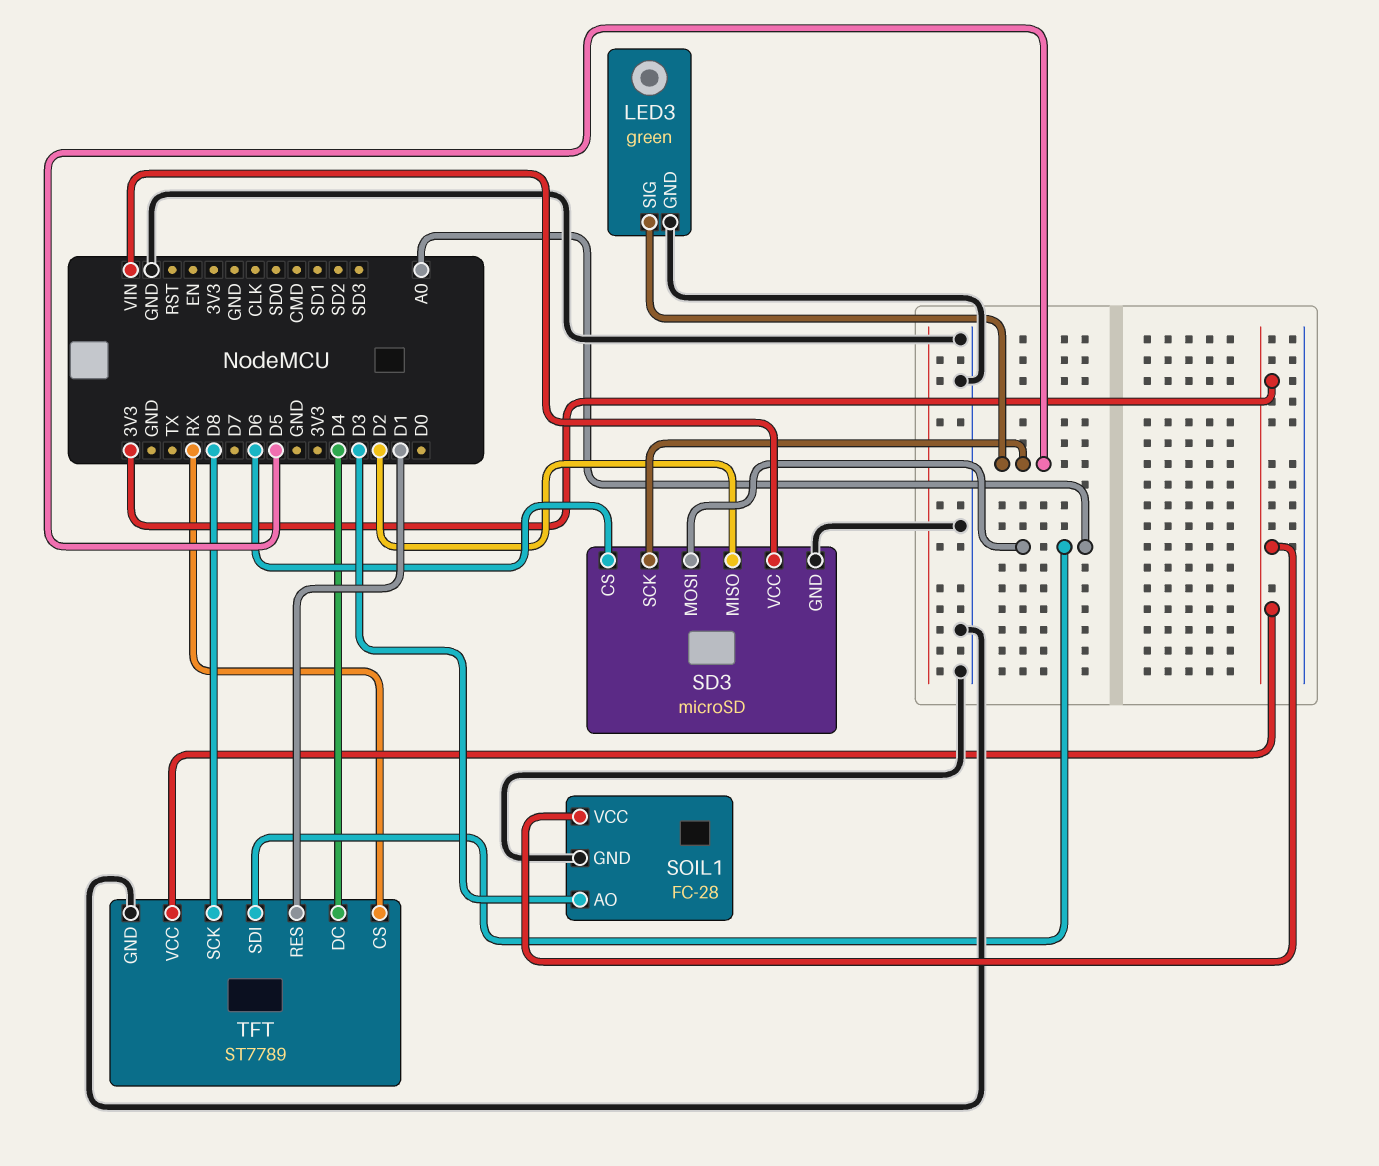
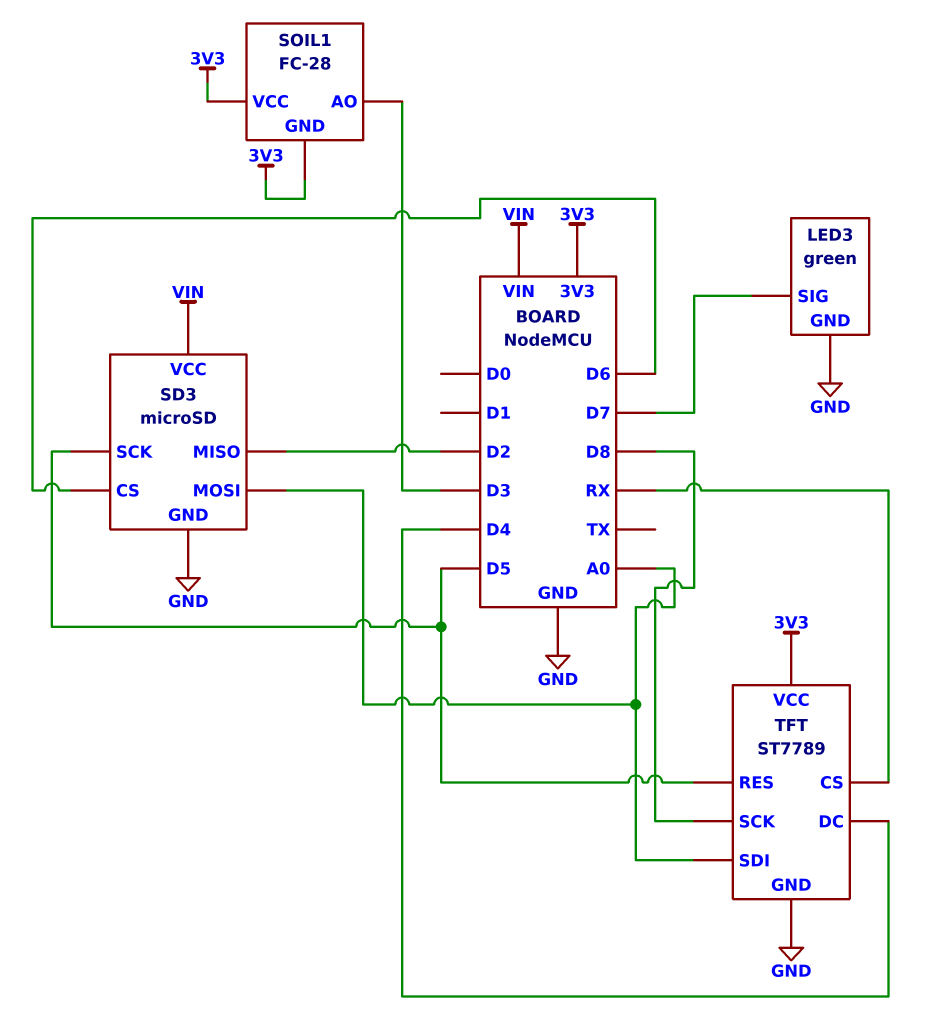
LED3 pin SIG: D5 -> D7
SOIL1 pin GND: GND -> 3V3
TFT pin RES: D1 -> D5

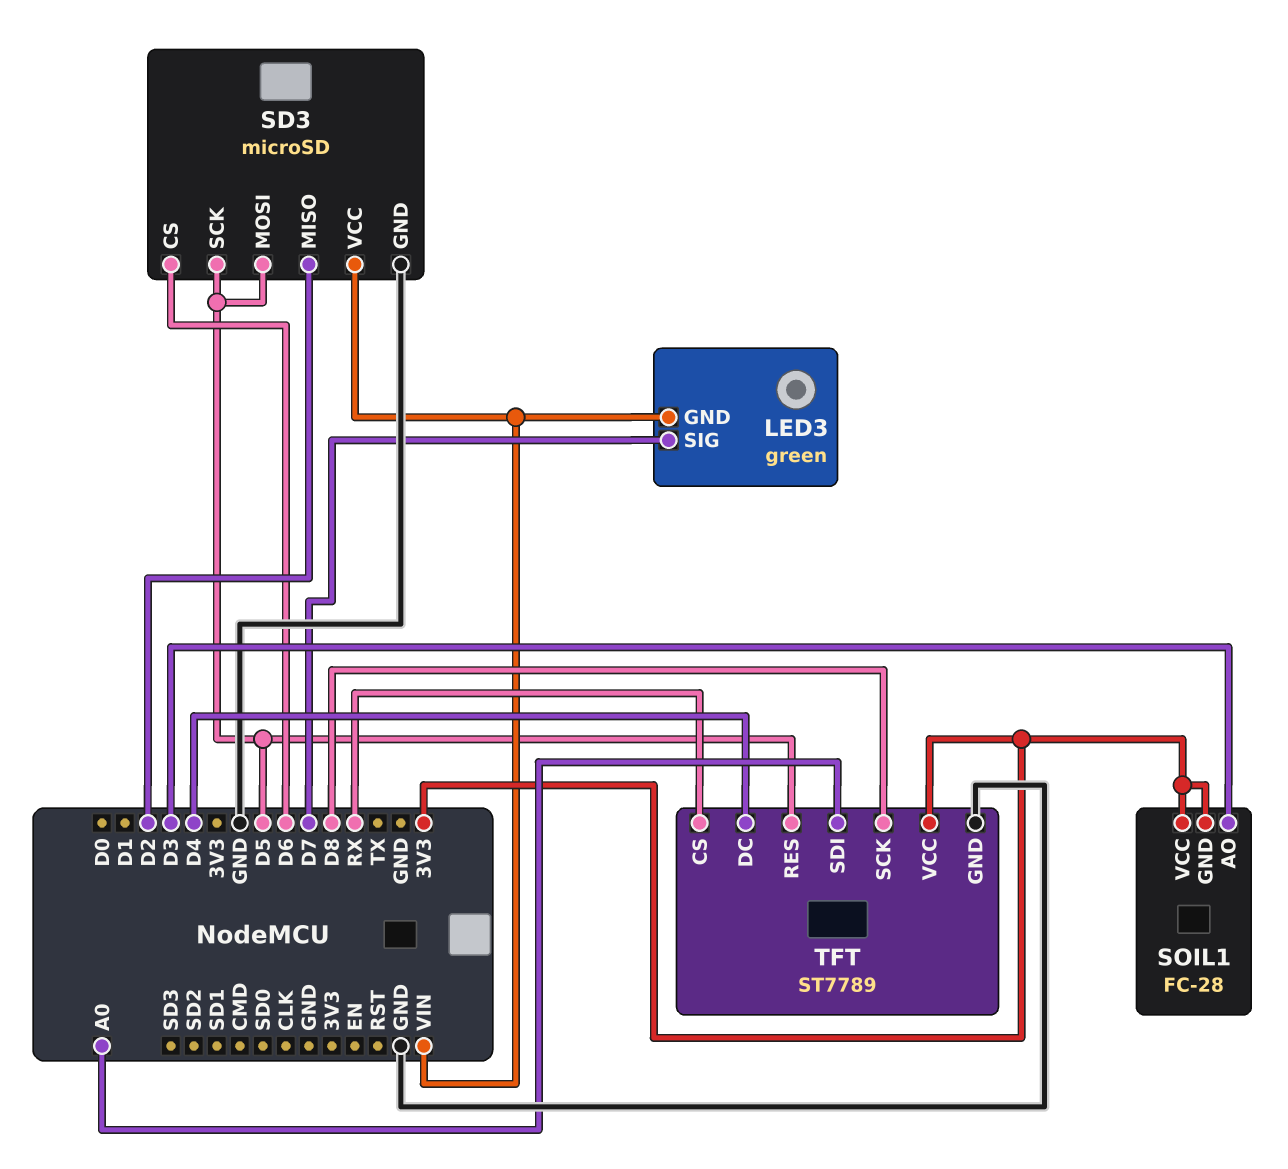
LED3 pin GND: GND -> VIN
SD3 pin MOSI: A0 -> D5

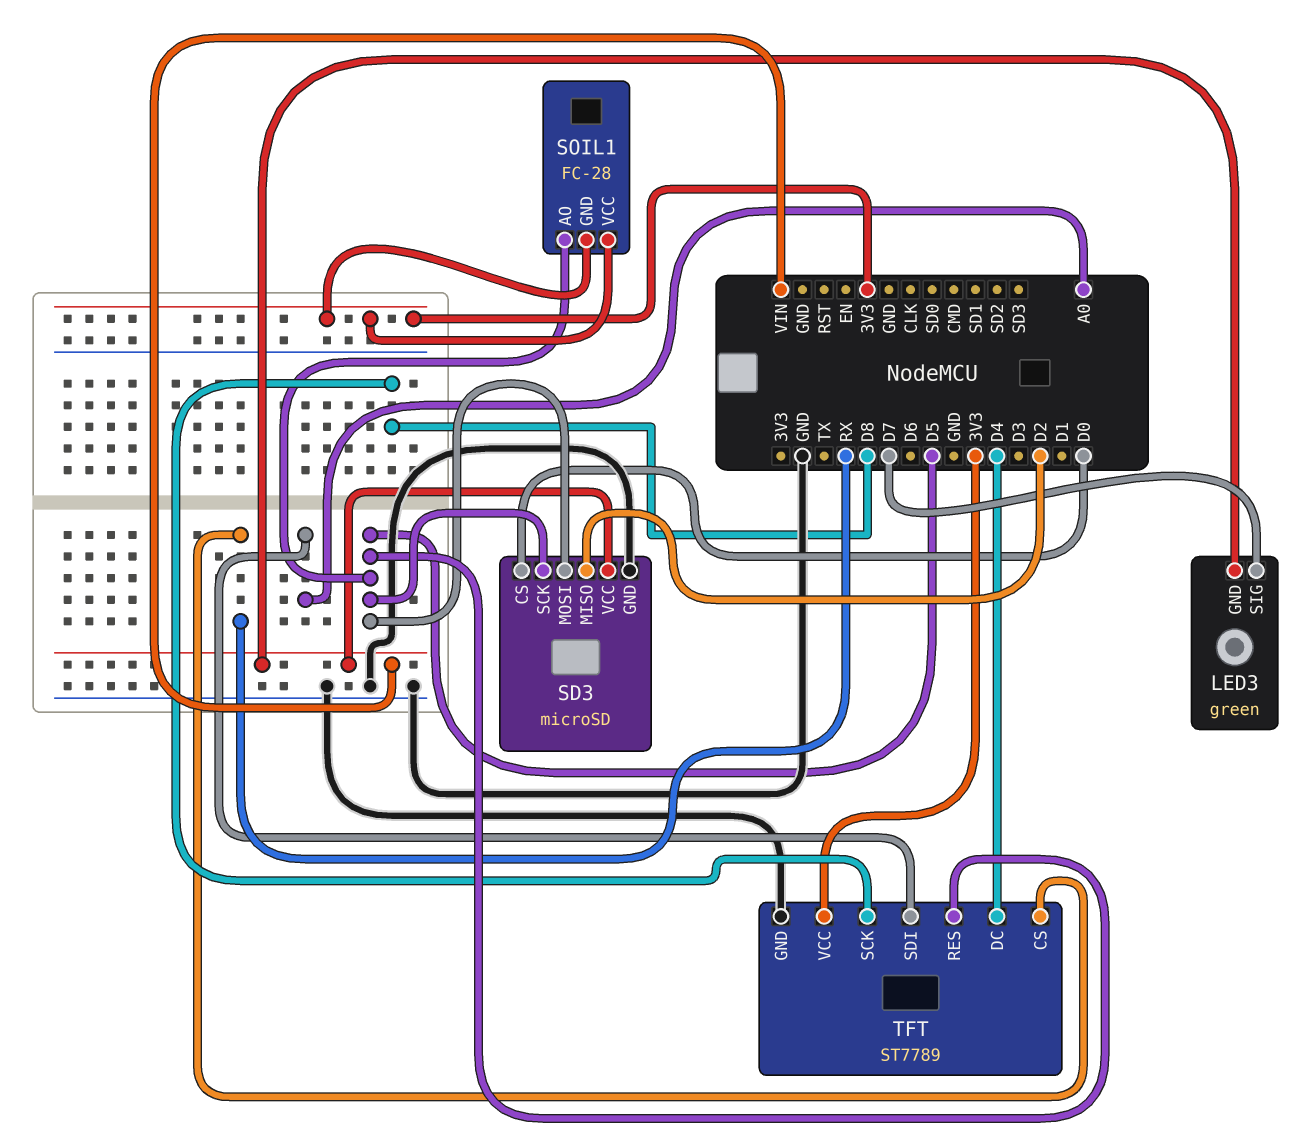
SD3 pin CS: D6 -> D0
SOIL1 pin AO: D3 -> D5

